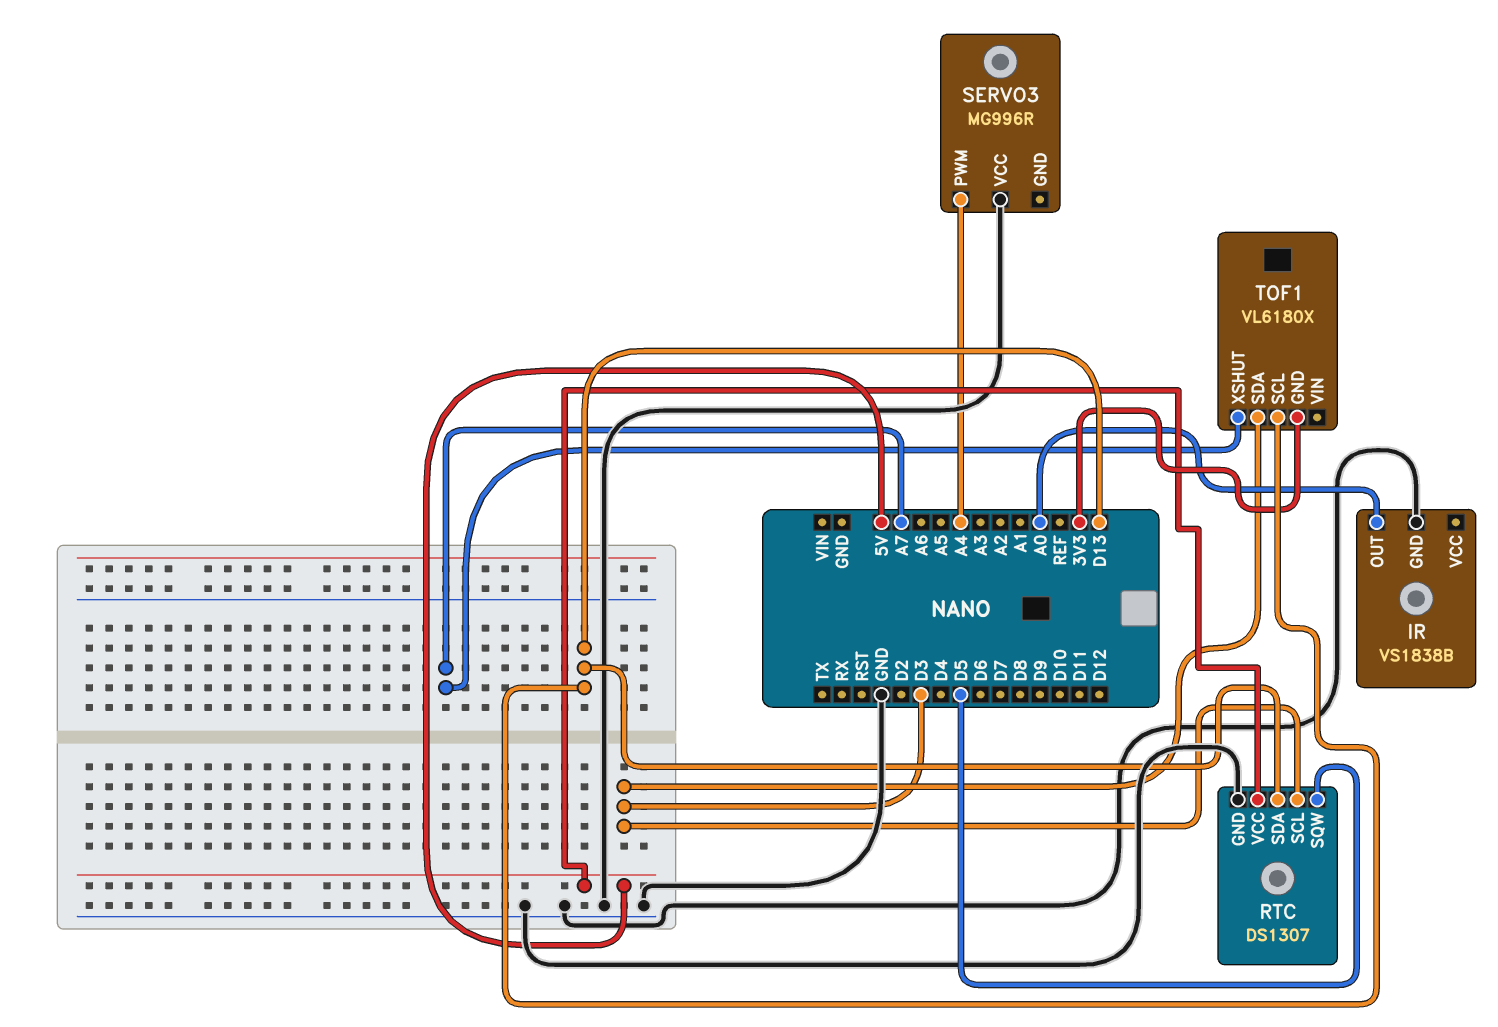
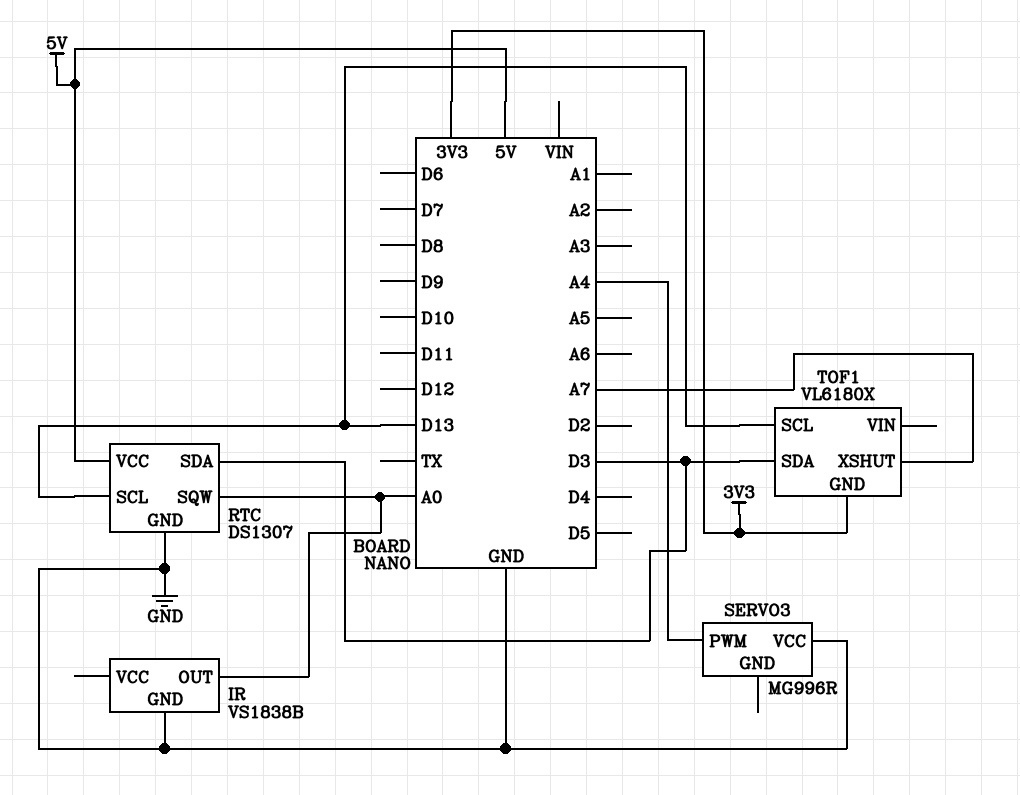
RTC pin SCL: D3 -> D13
RTC pin SDA: D13 -> D3
RTC pin SQW: D5 -> A0

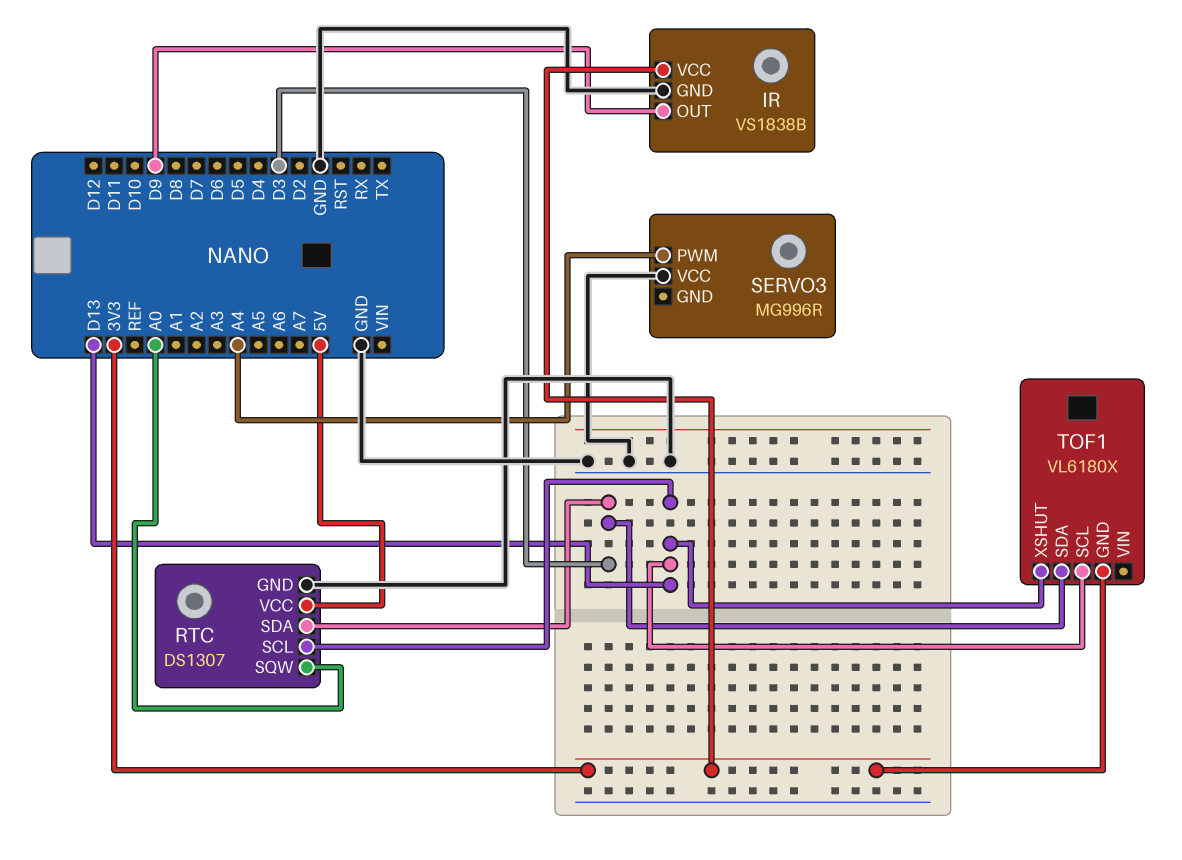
IR pin OUT: A0 -> D9
IR pin VCC: none -> 3V3
TOF1 pin XSHUT: A7 -> D13

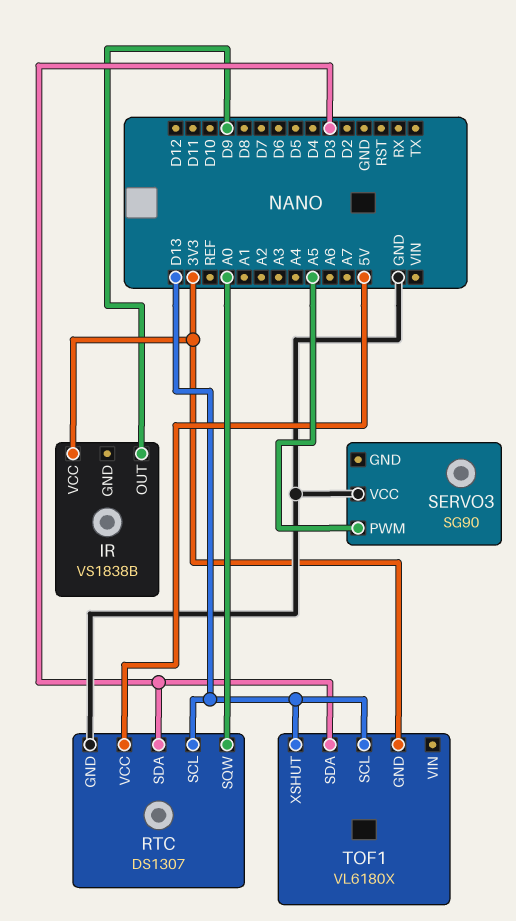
IR pin GND: GND -> none
SERVO3: MG996R -> SG90
SERVO3 pin PWM: A4 -> A5

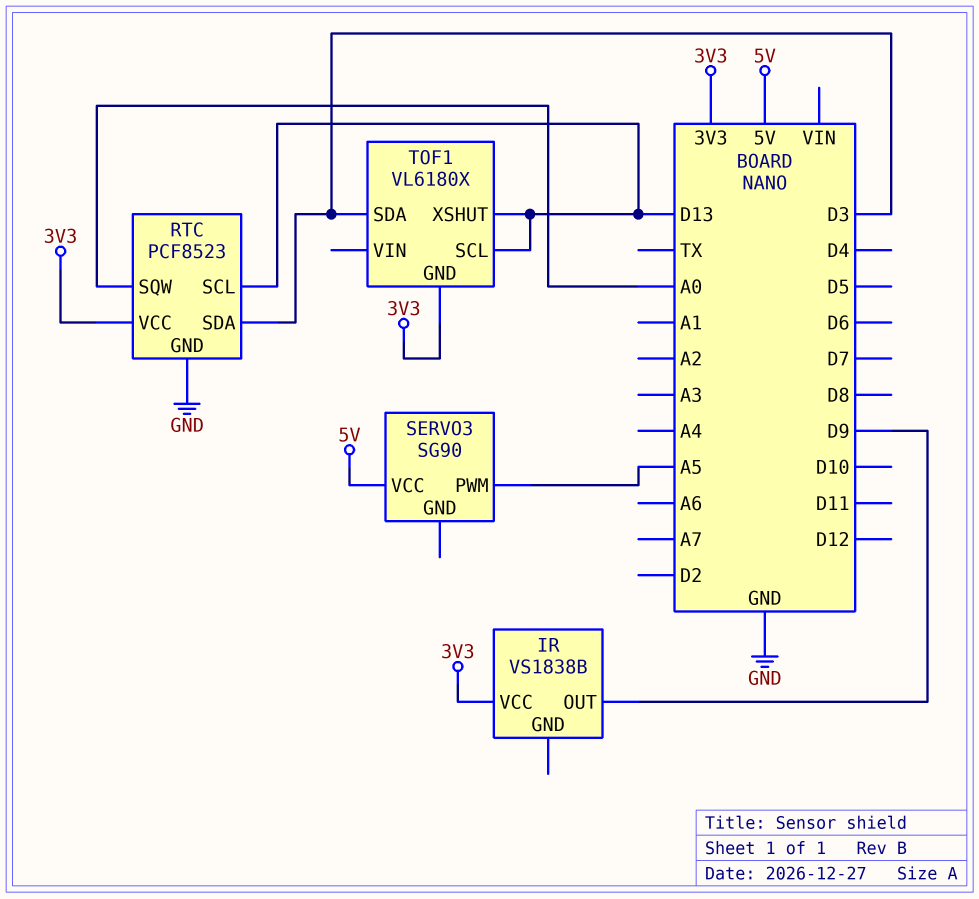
RTC: DS1307 -> PCF8523
RTC pin VCC: 5V -> 3V3
SERVO3 pin VCC: GND -> 5V

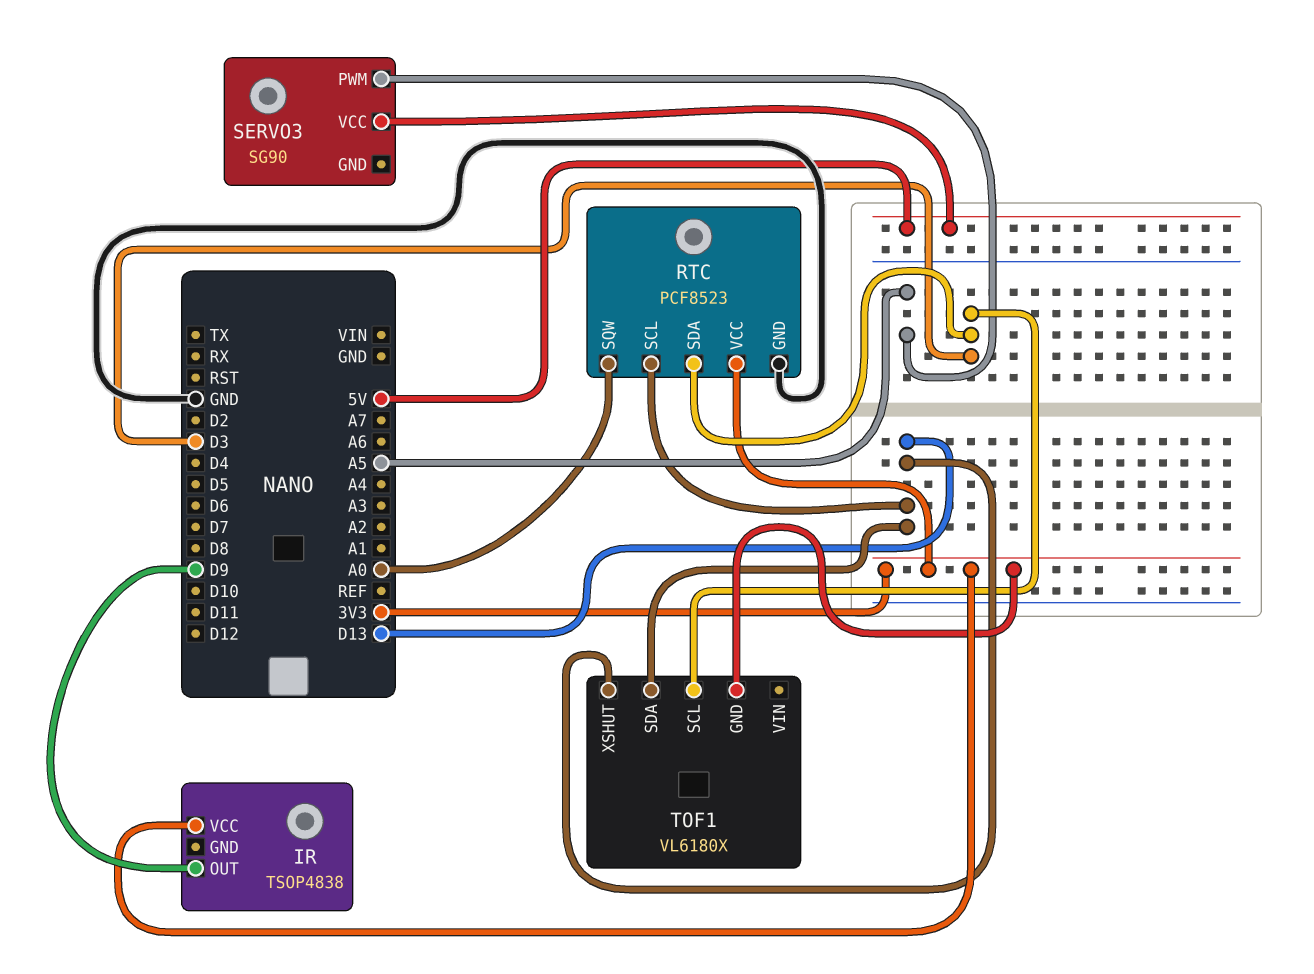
IR: VS1838B -> TSOP4838
TOF1 pin SCL: D13 -> D3
TOF1 pin SDA: D3 -> D13

